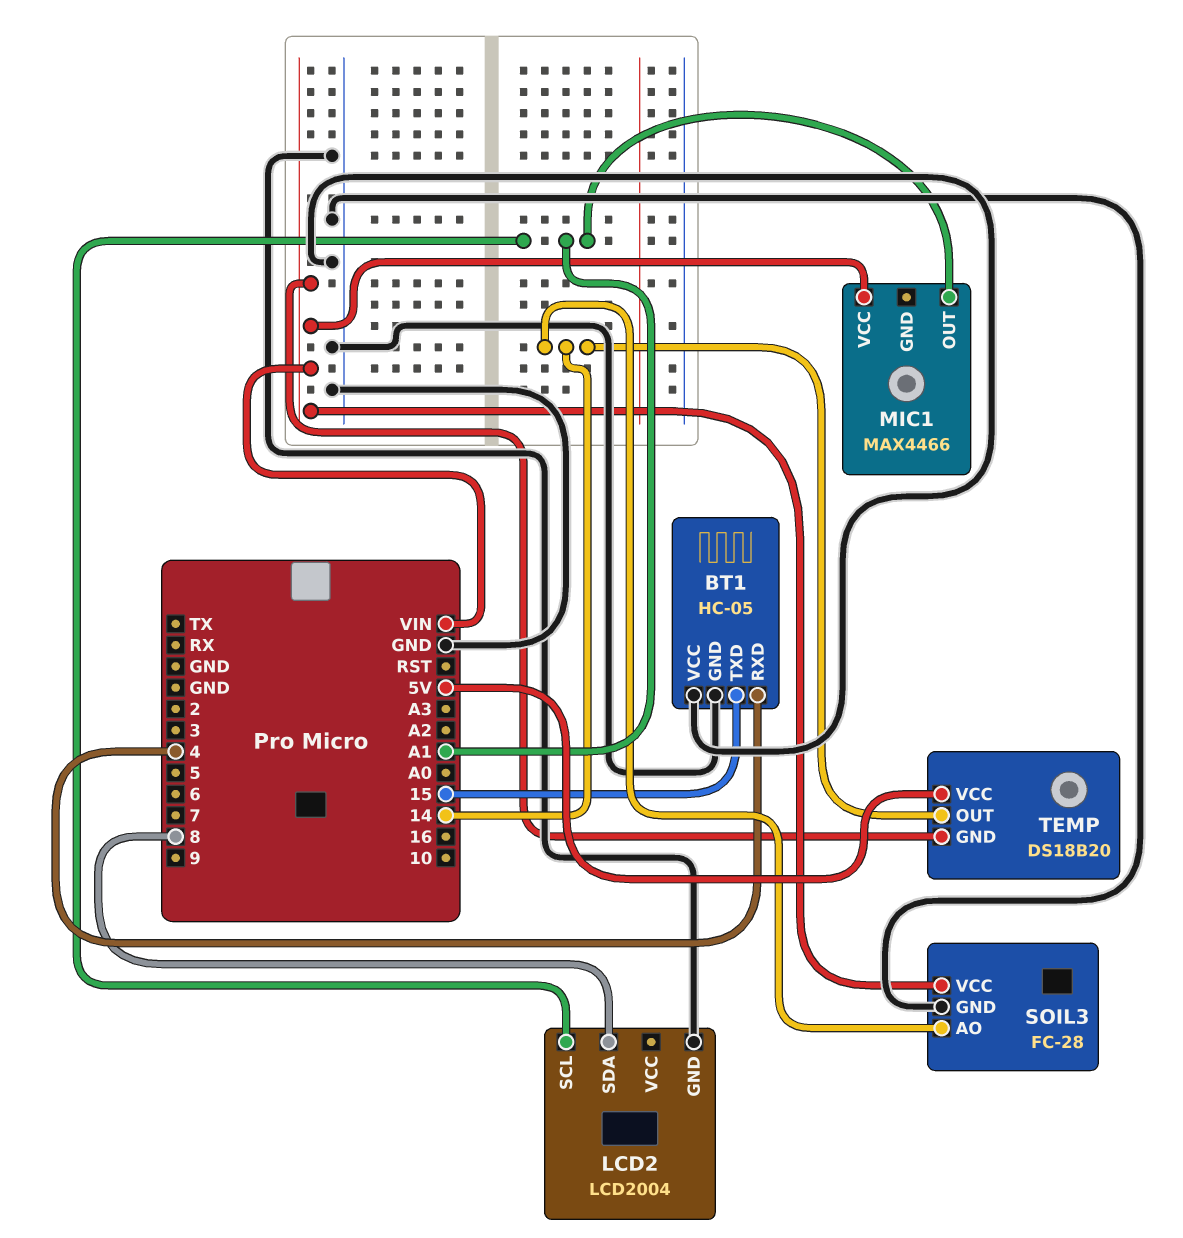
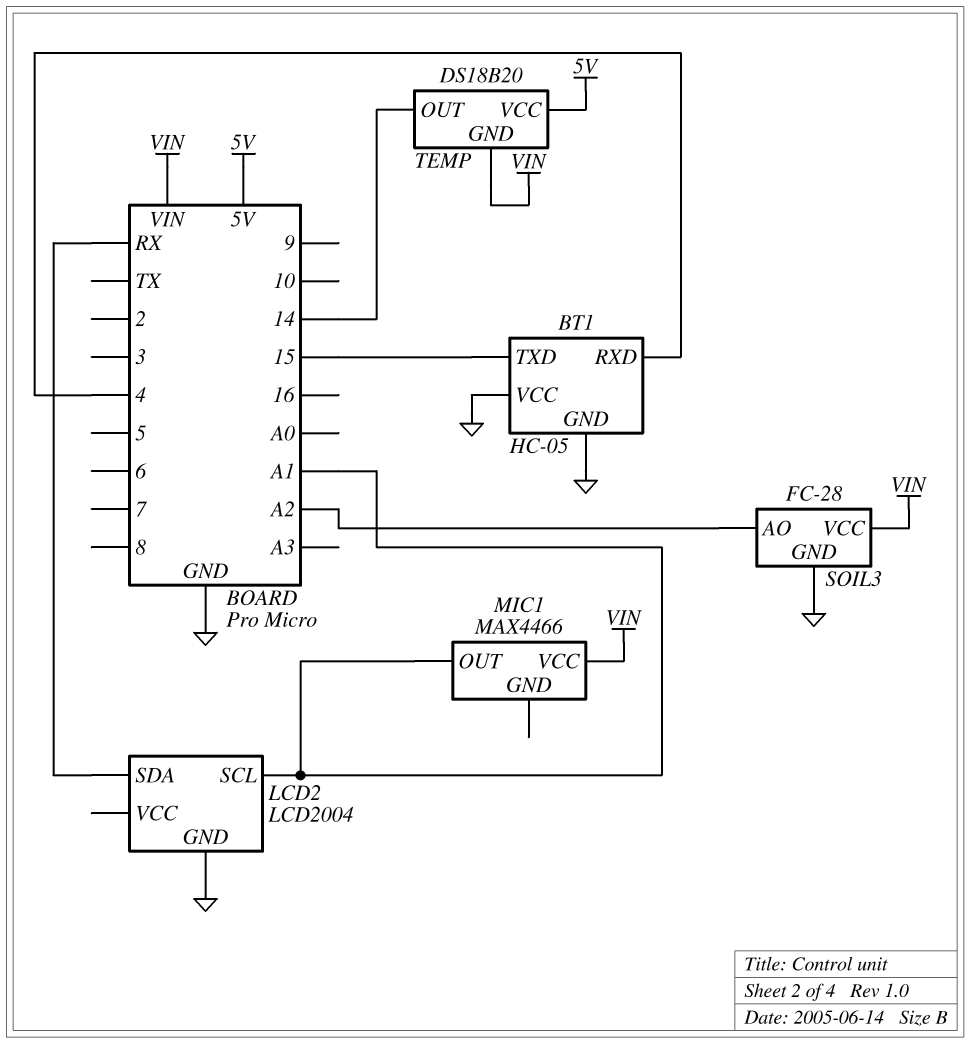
LCD2 pin SDA: 8 -> RX
SOIL3 pin AO: 14 -> A2

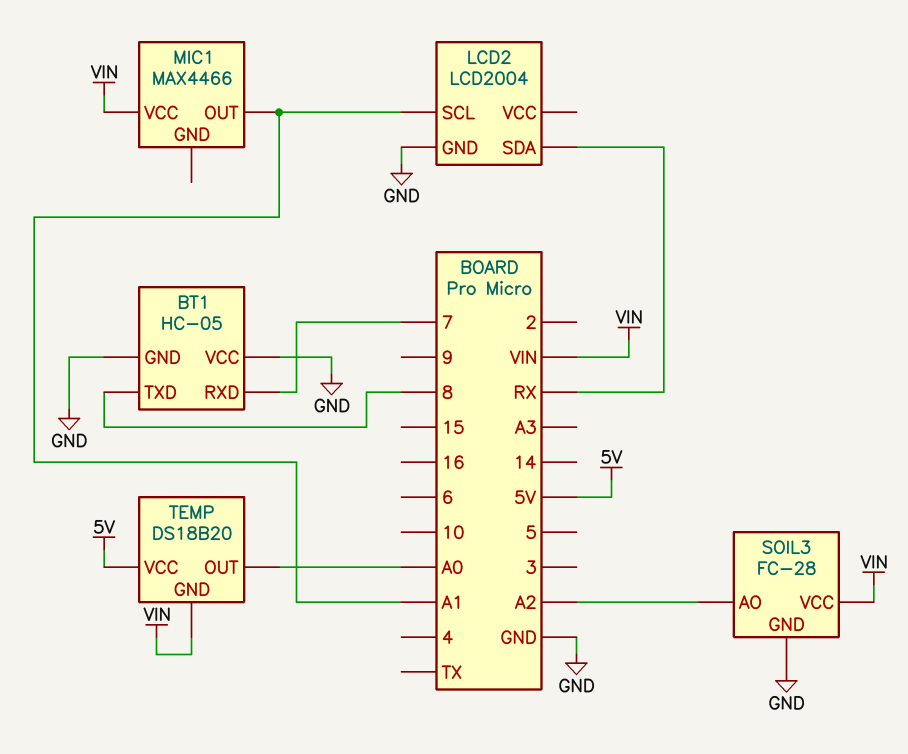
BT1 pin RXD: 4 -> 7
BT1 pin TXD: 15 -> 8
TEMP pin OUT: 14 -> A0

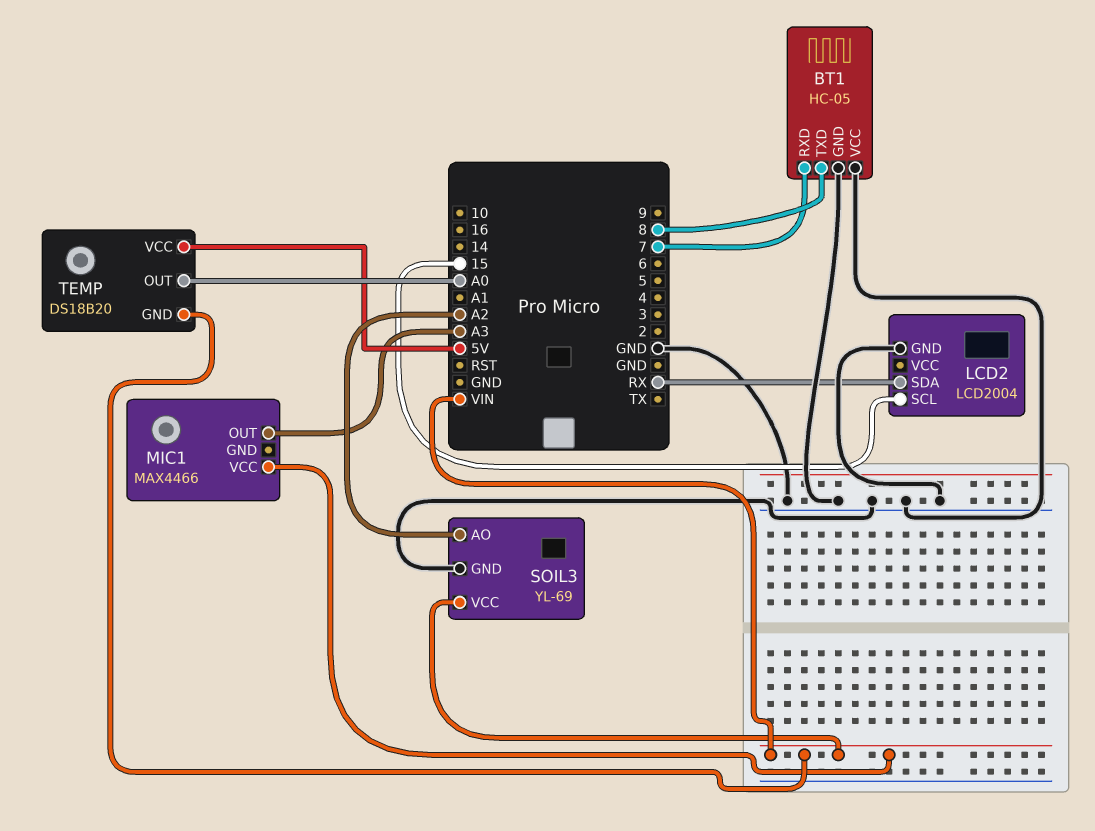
LCD2 pin SCL: A1 -> 15
MIC1 pin OUT: A1 -> A3
SOIL3: FC-28 -> YL-69

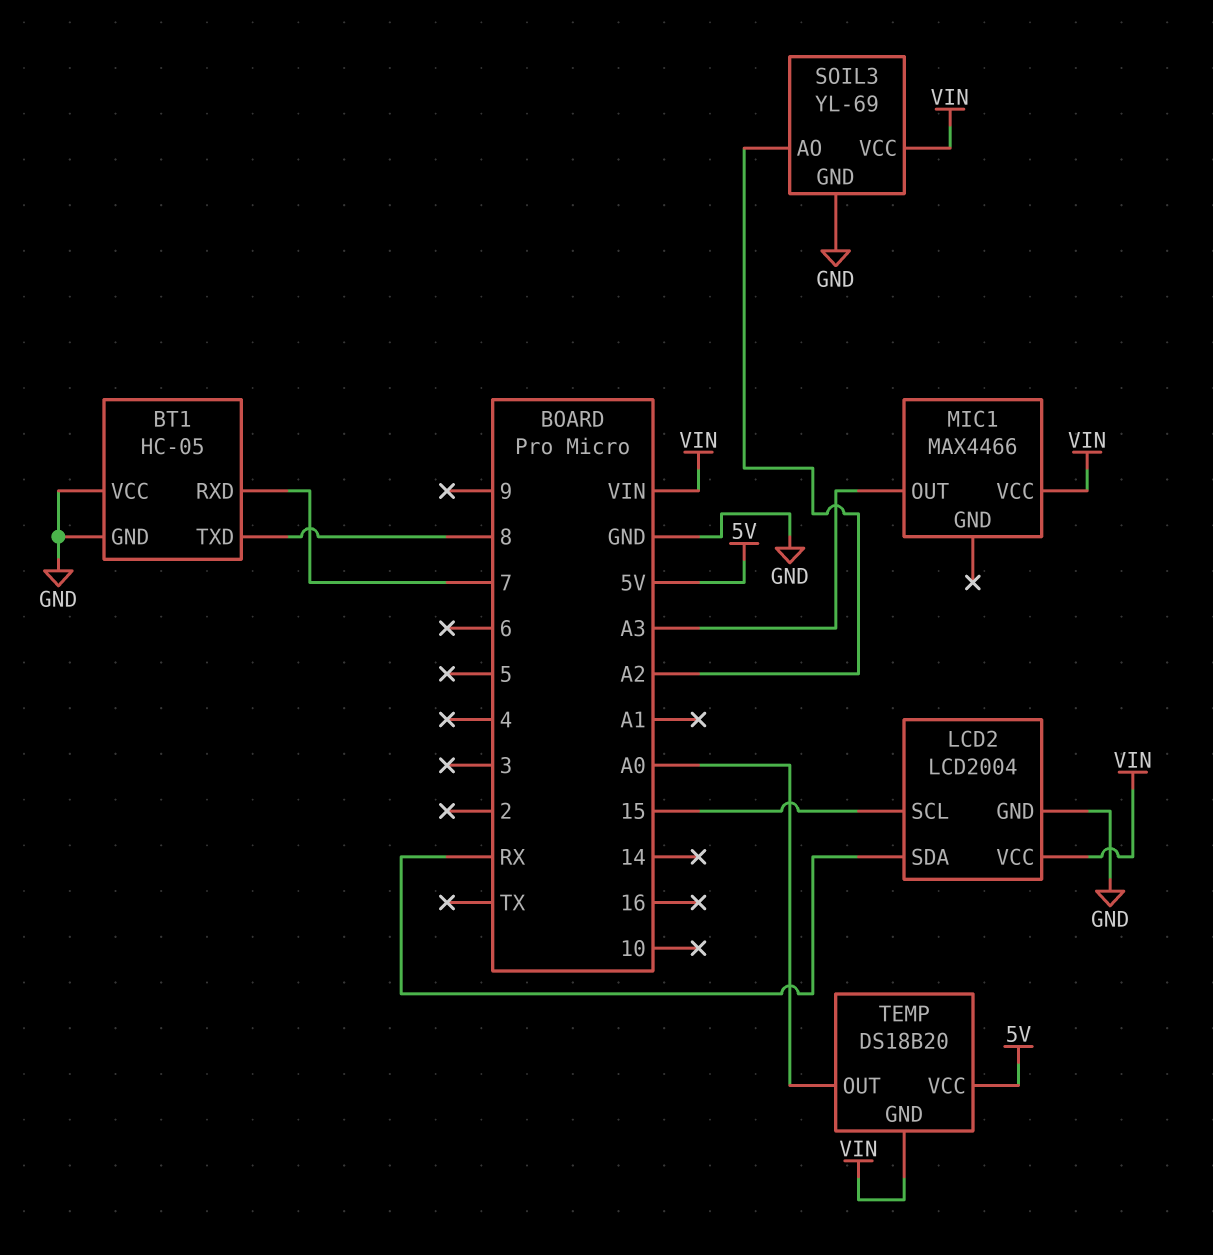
LCD2 pin VCC: none -> VIN

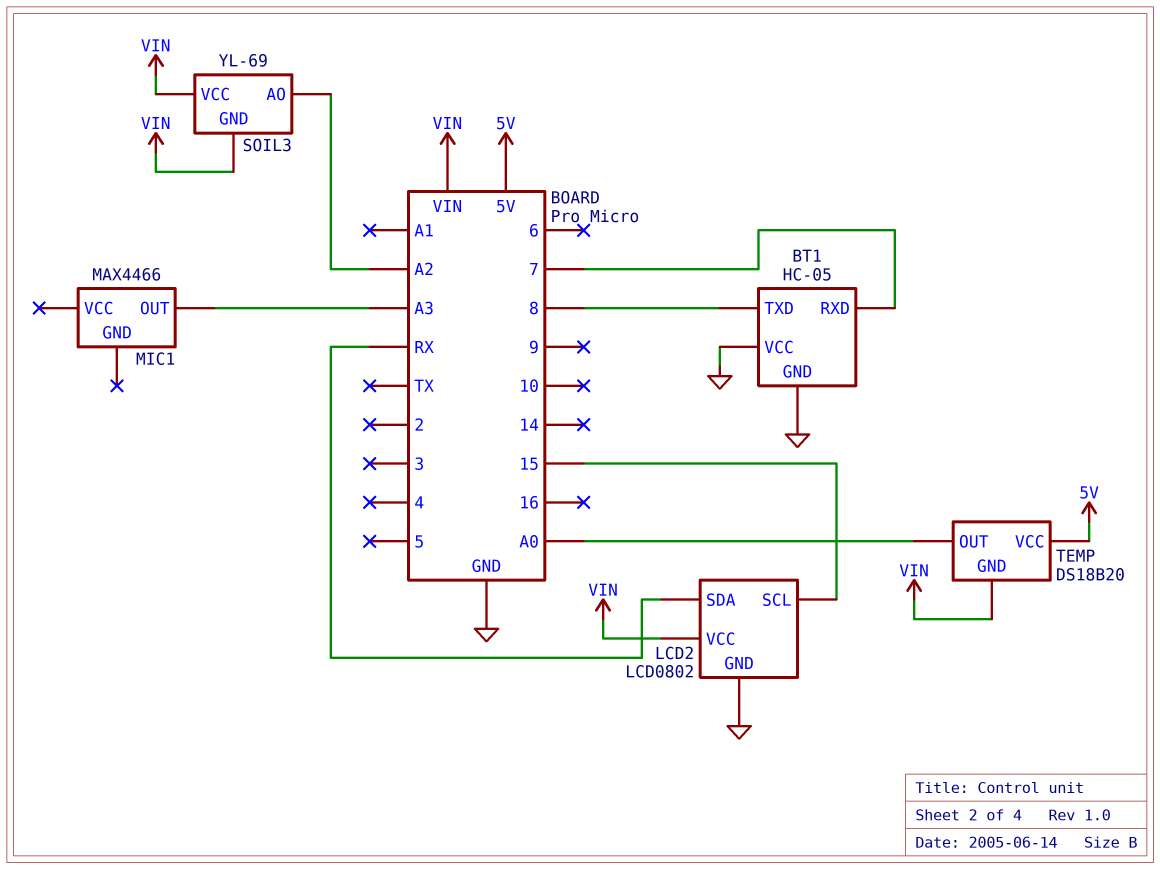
LCD2: LCD2004 -> LCD0802
MIC1 pin VCC: VIN -> none
SOIL3 pin GND: GND -> VIN

